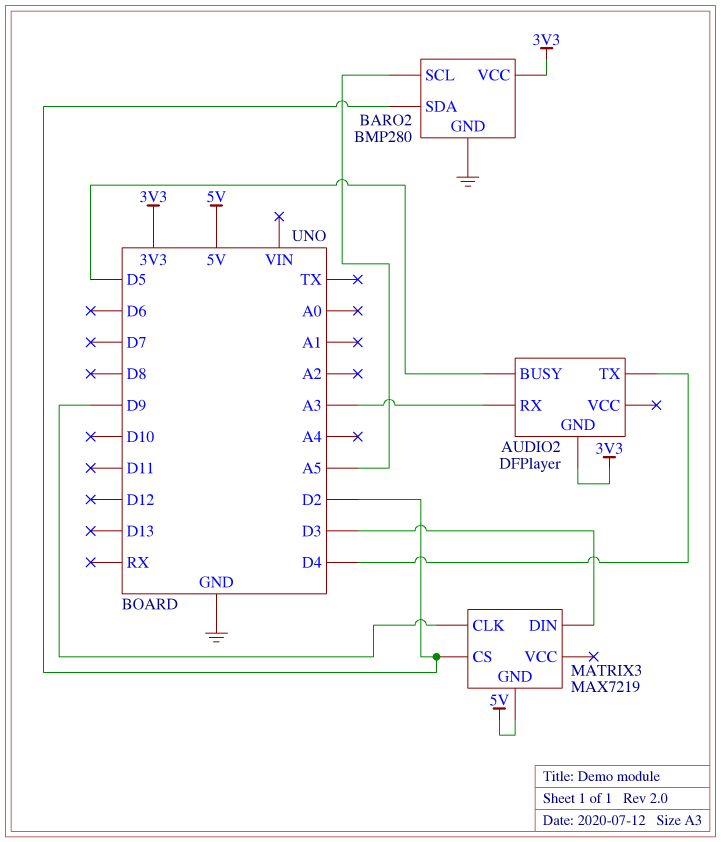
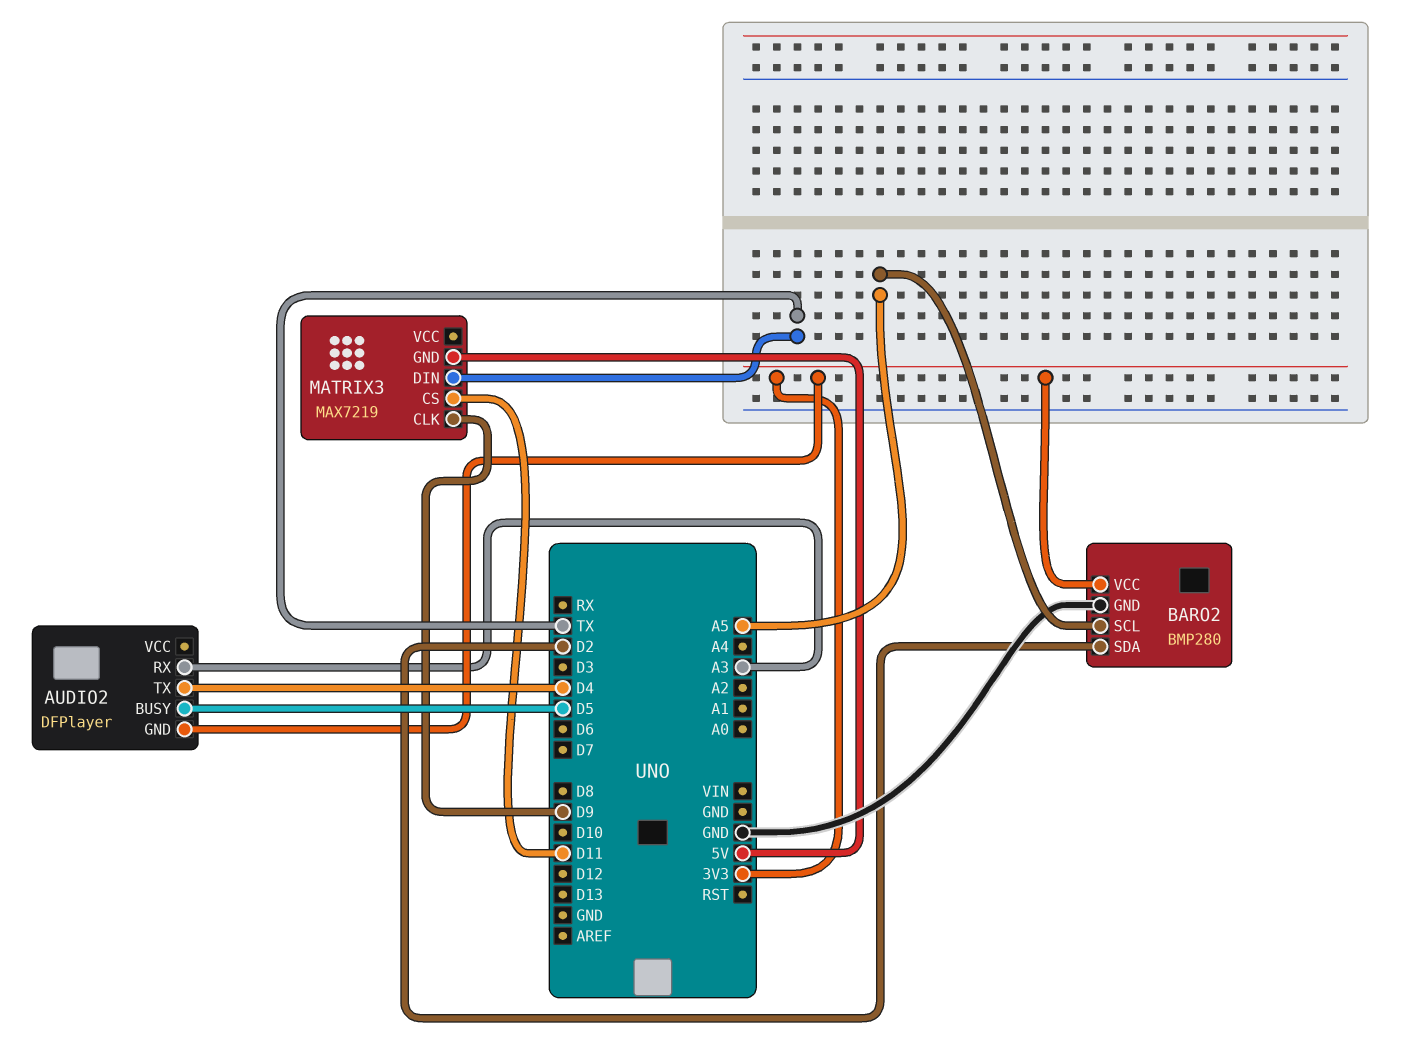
MATRIX3 pin CS: D2 -> D11
MATRIX3 pin DIN: D3 -> TX

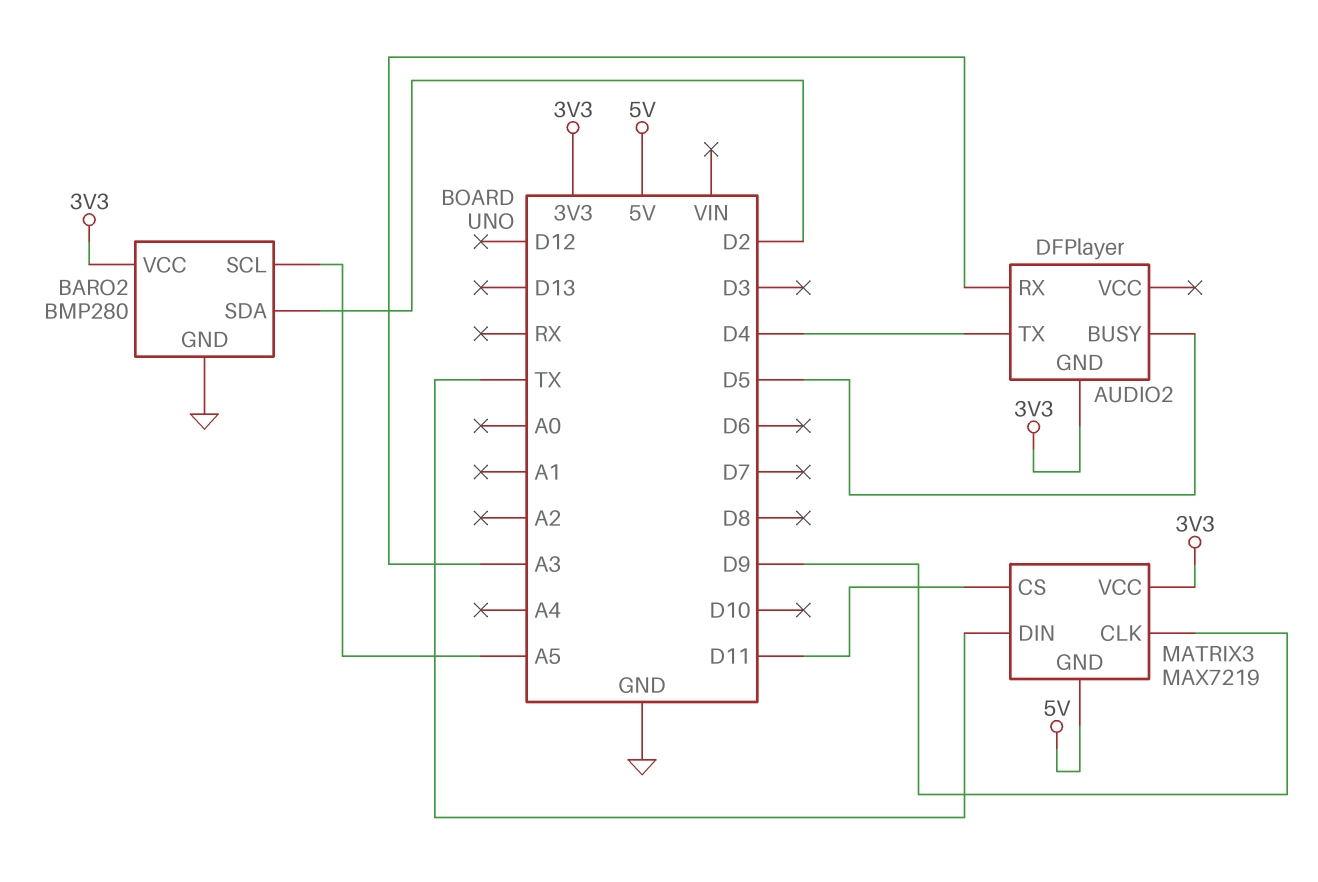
MATRIX3 pin VCC: none -> 3V3

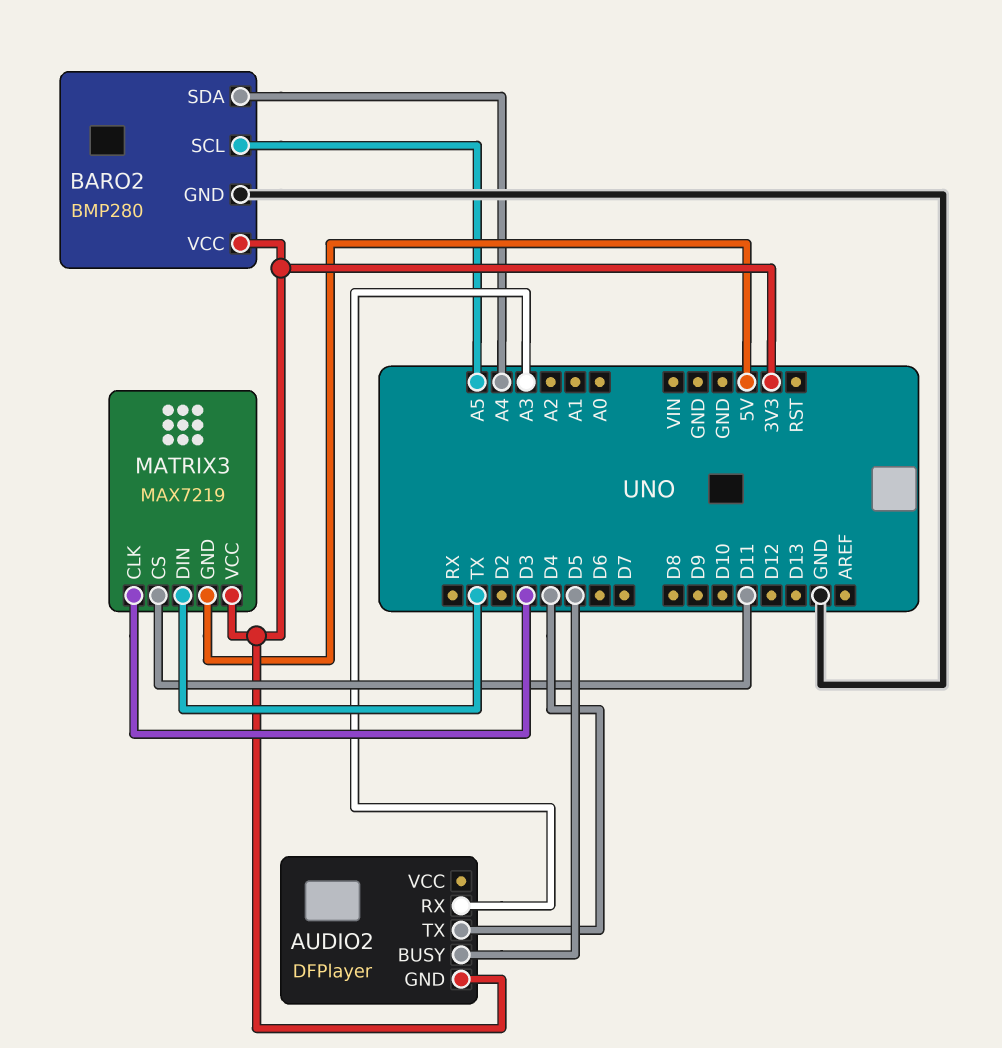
BARO2 pin SDA: D2 -> A4
MATRIX3 pin CLK: D9 -> D3

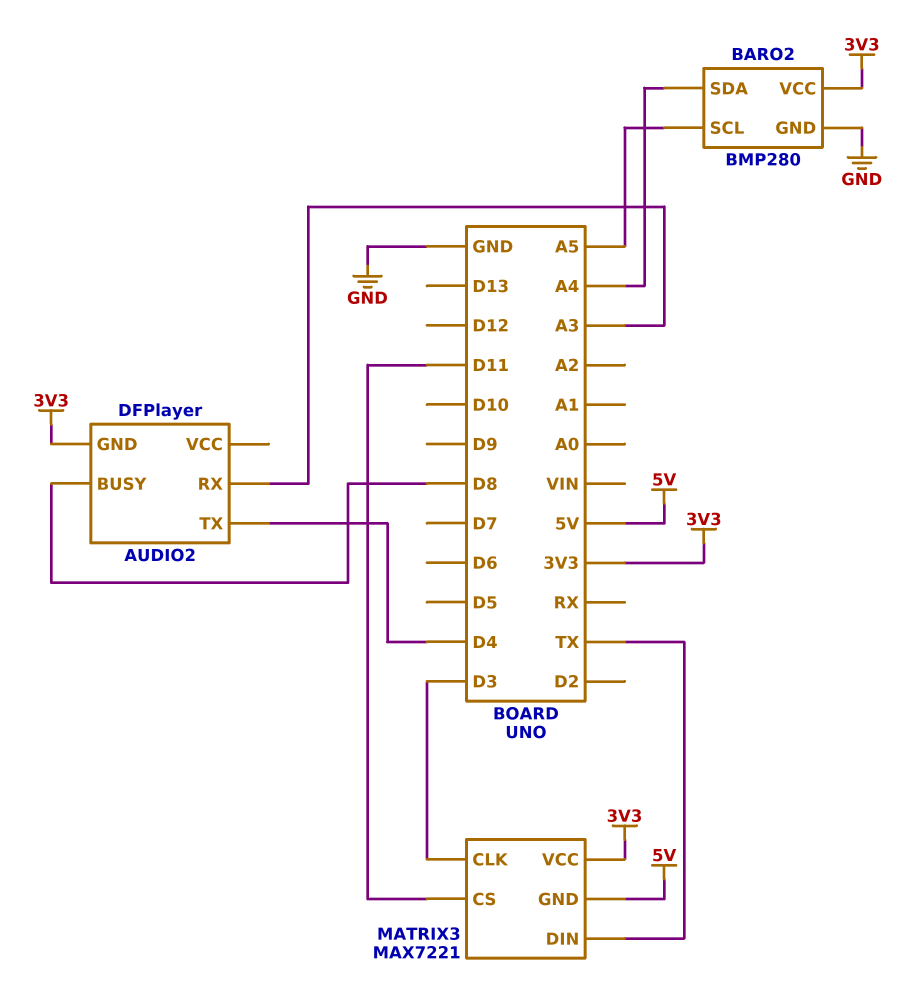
AUDIO2 pin BUSY: D5 -> D8
MATRIX3: MAX7219 -> MAX7221

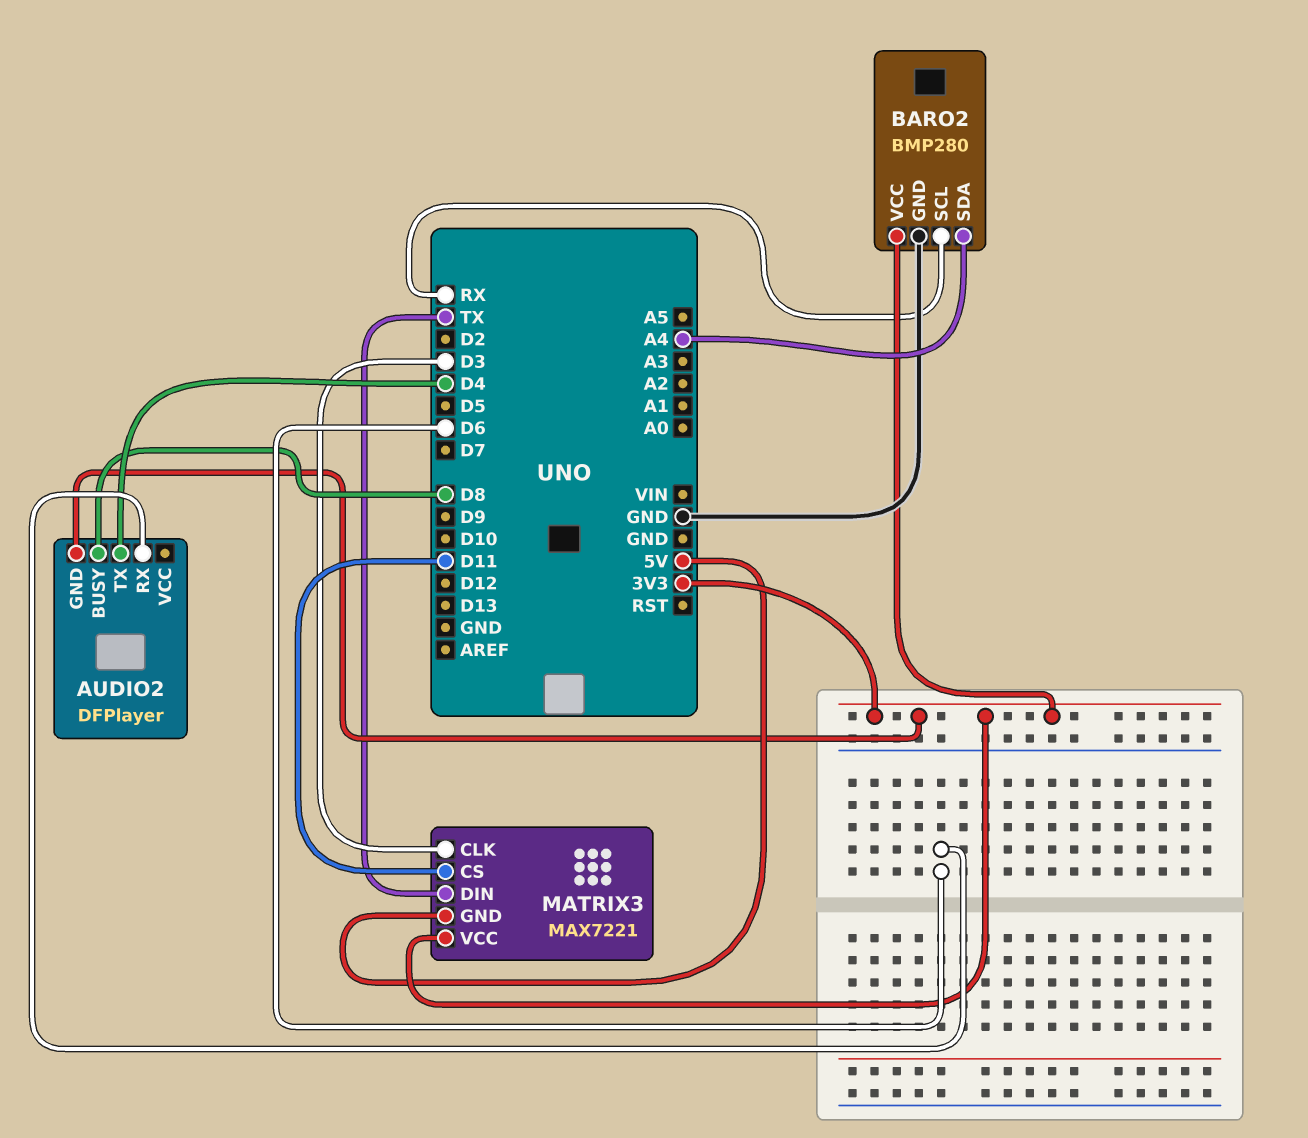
AUDIO2 pin RX: A3 -> D6
BARO2 pin SCL: A5 -> RX

